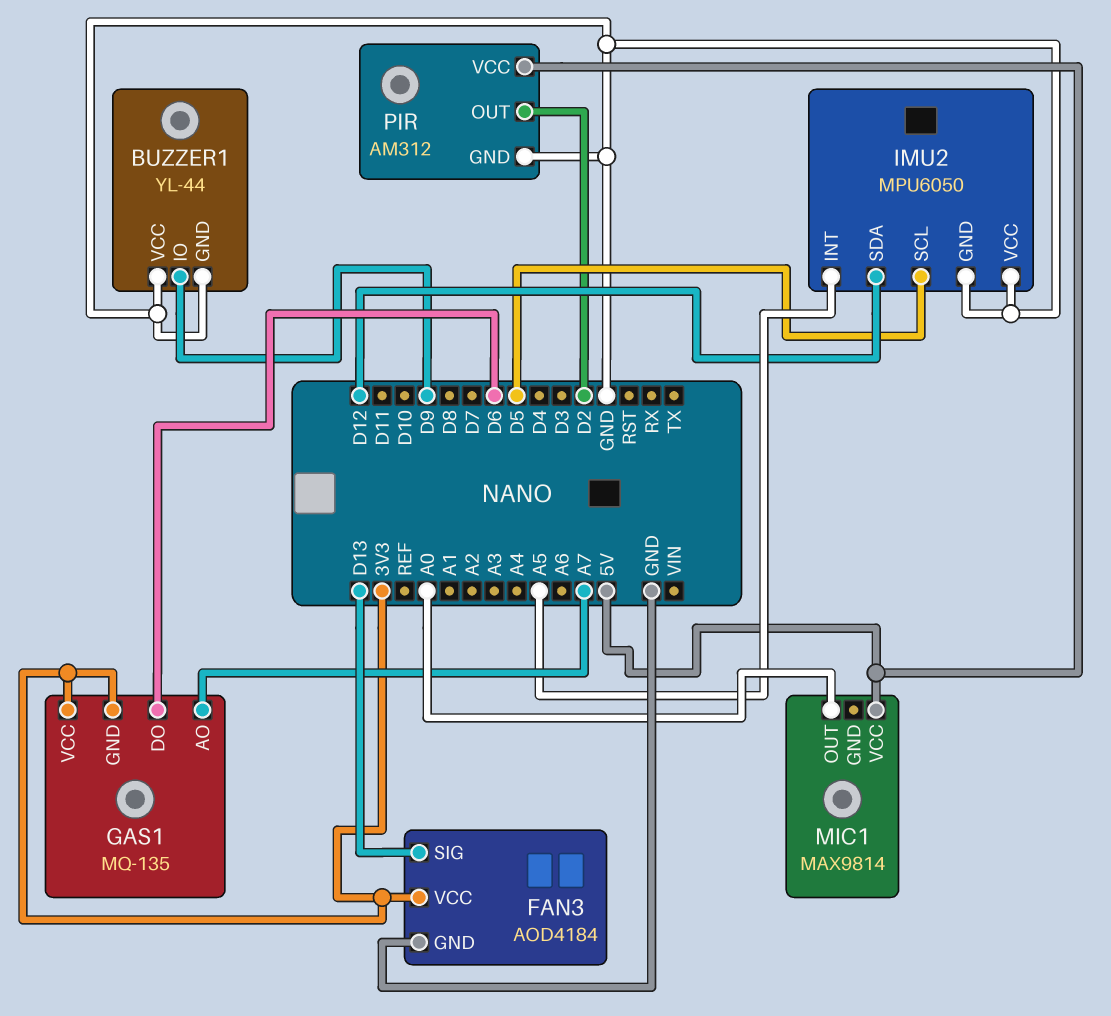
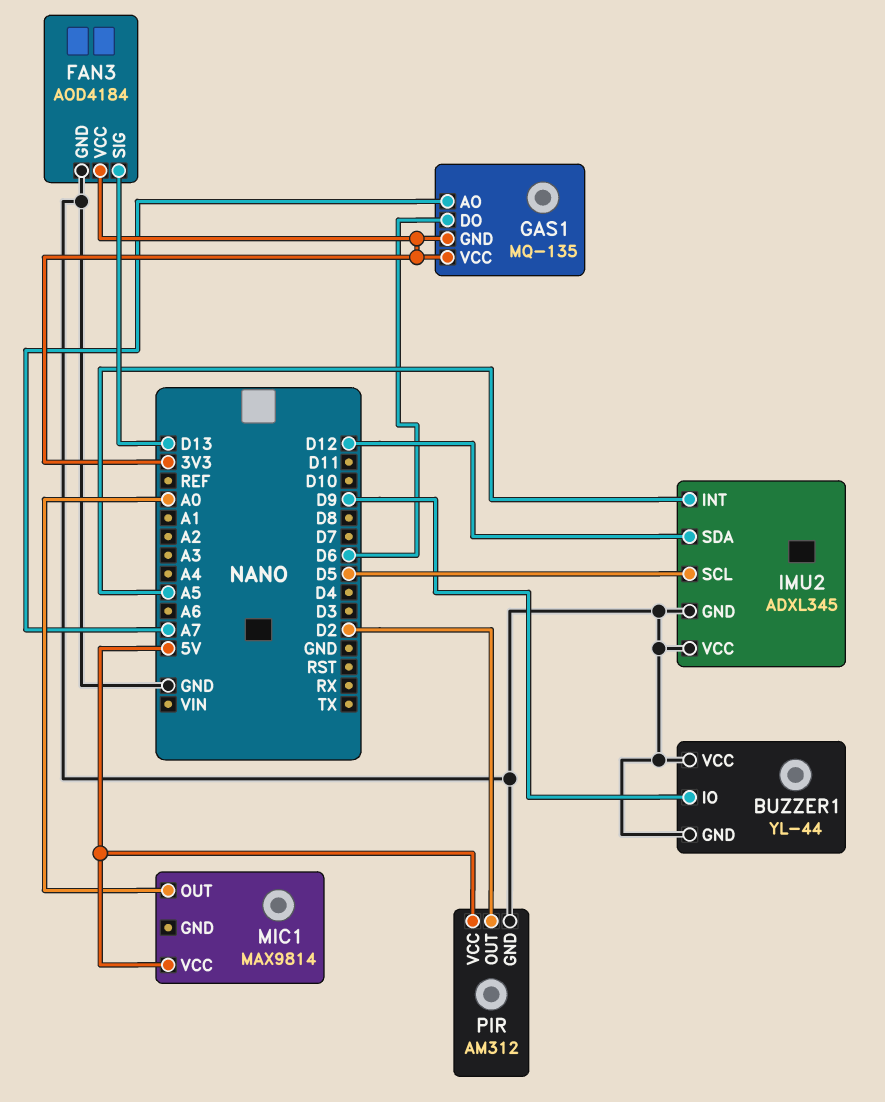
IMU2: MPU6050 -> ADXL345

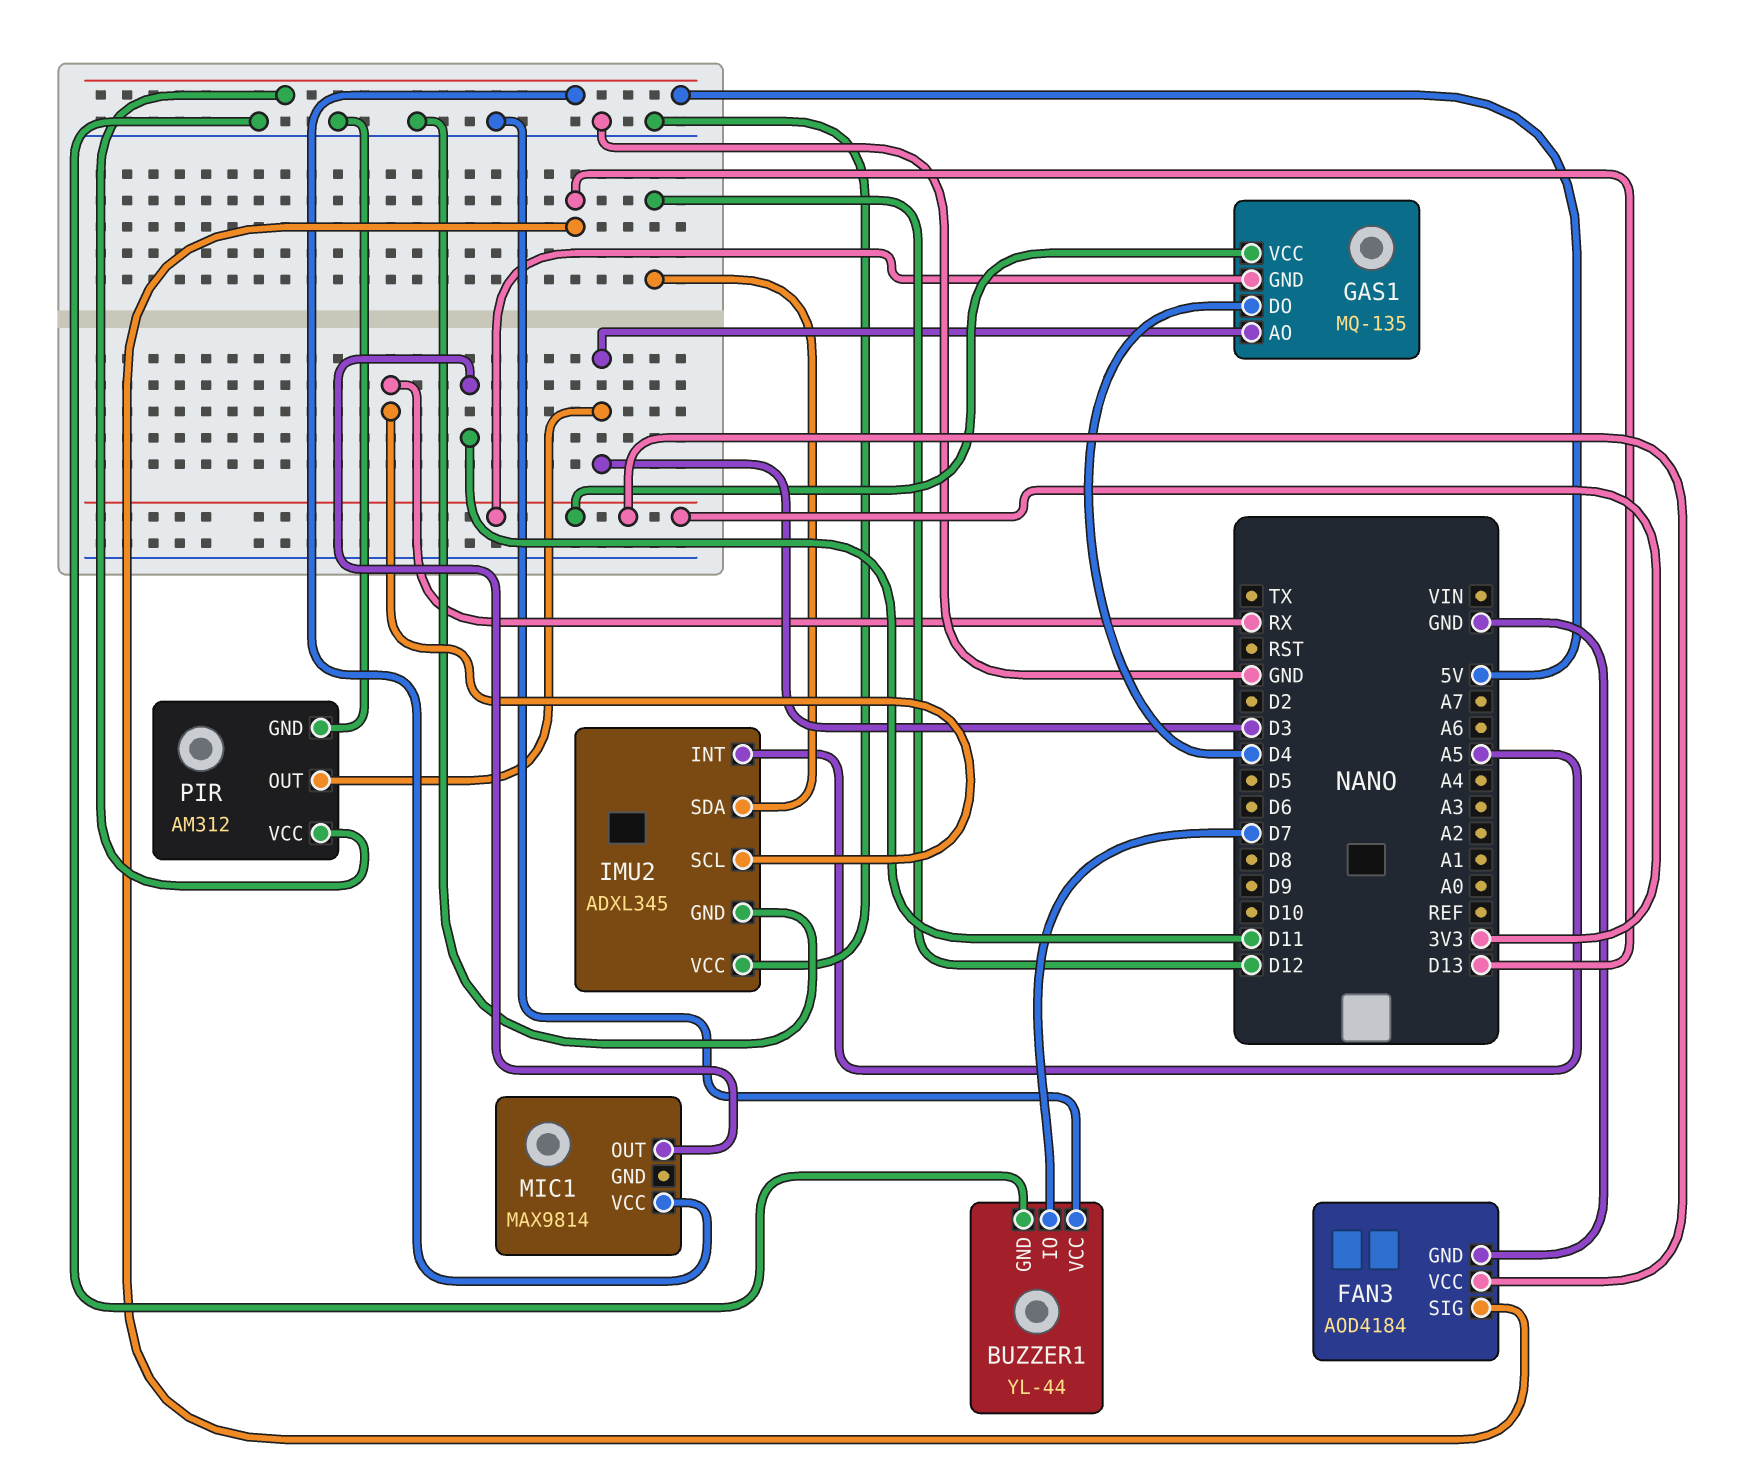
BUZZER1 pin IO: D9 -> D7
GAS1 pin AO: A7 -> D3
GAS1 pin DO: D6 -> D4
IMU2 pin SCL: D5 -> RX
MIC1 pin OUT: A0 -> D11
PIR pin OUT: D2 -> D3

